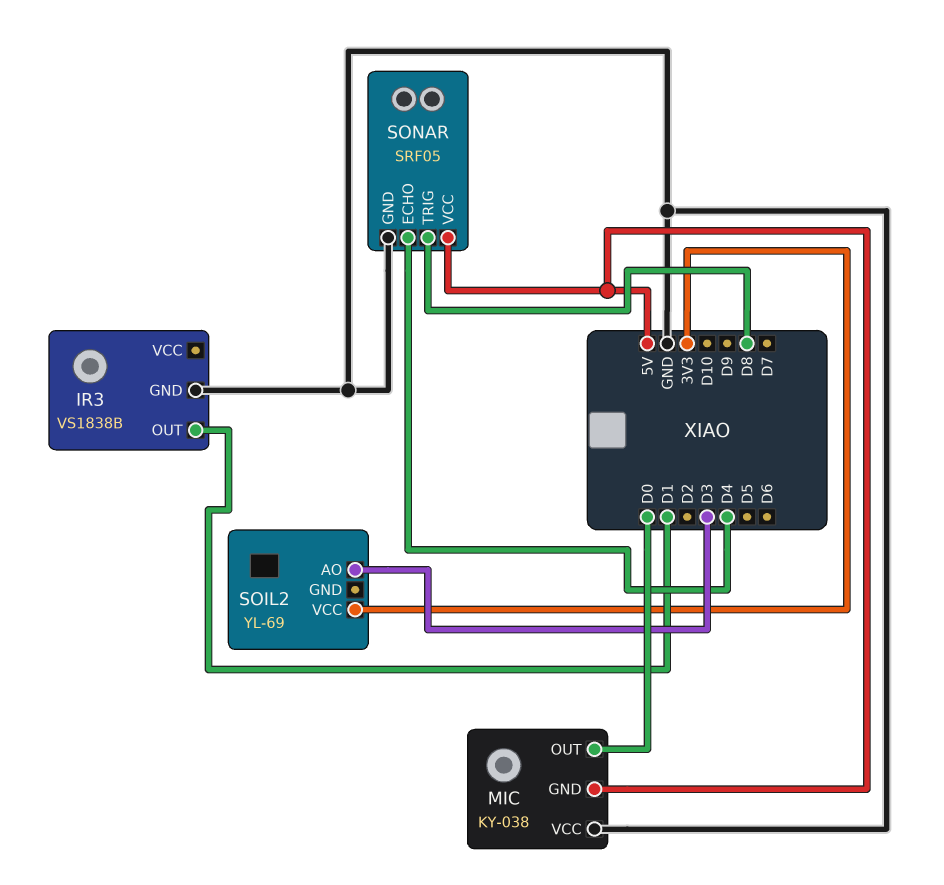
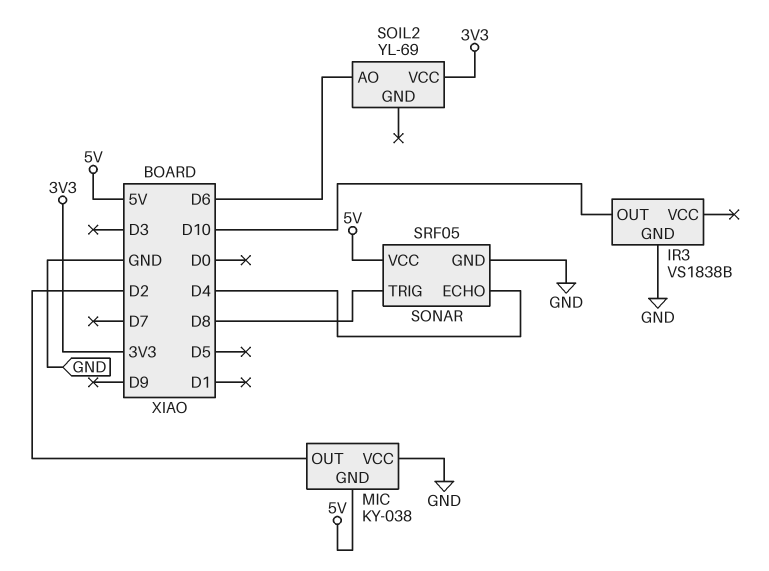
IR3 pin OUT: D1 -> D10
MIC pin OUT: D0 -> D2
SOIL2 pin AO: D3 -> D6

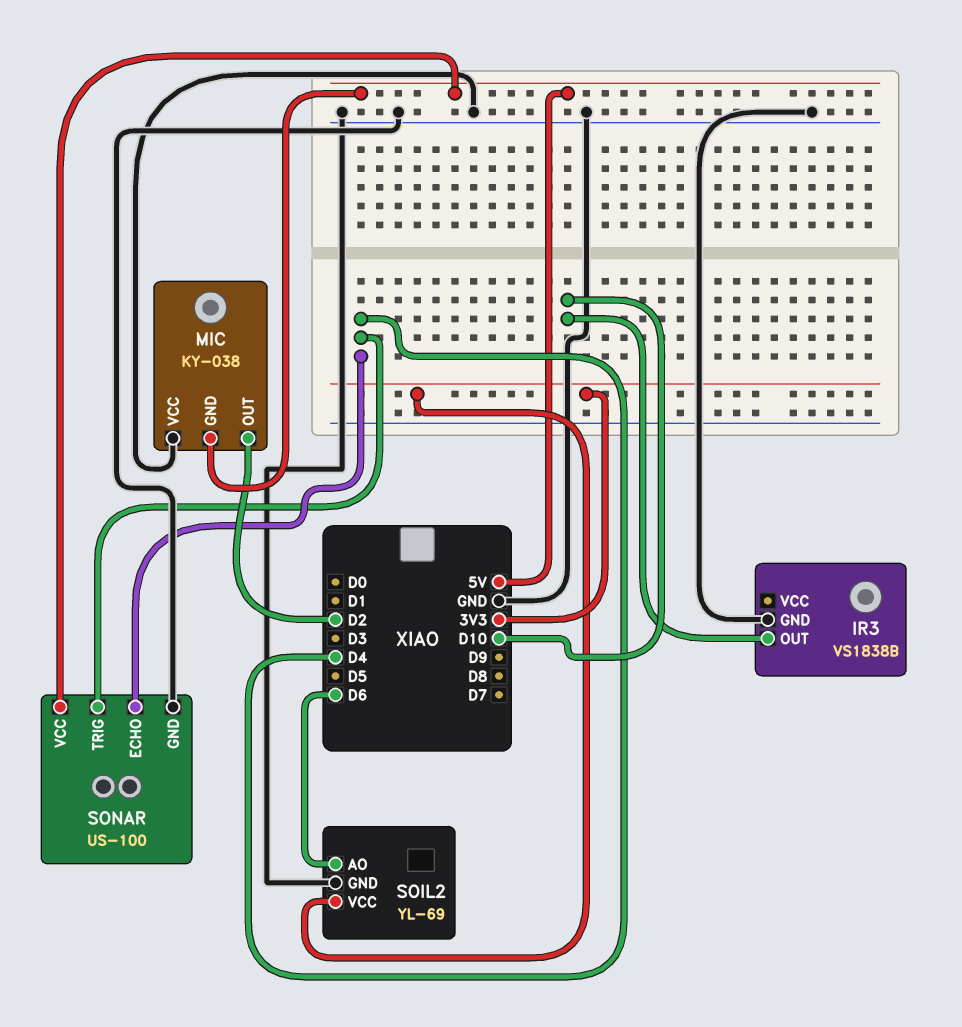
SOIL2 pin GND: none -> GND
SONAR: SRF05 -> US-100
SONAR pin TRIG: D8 -> D4

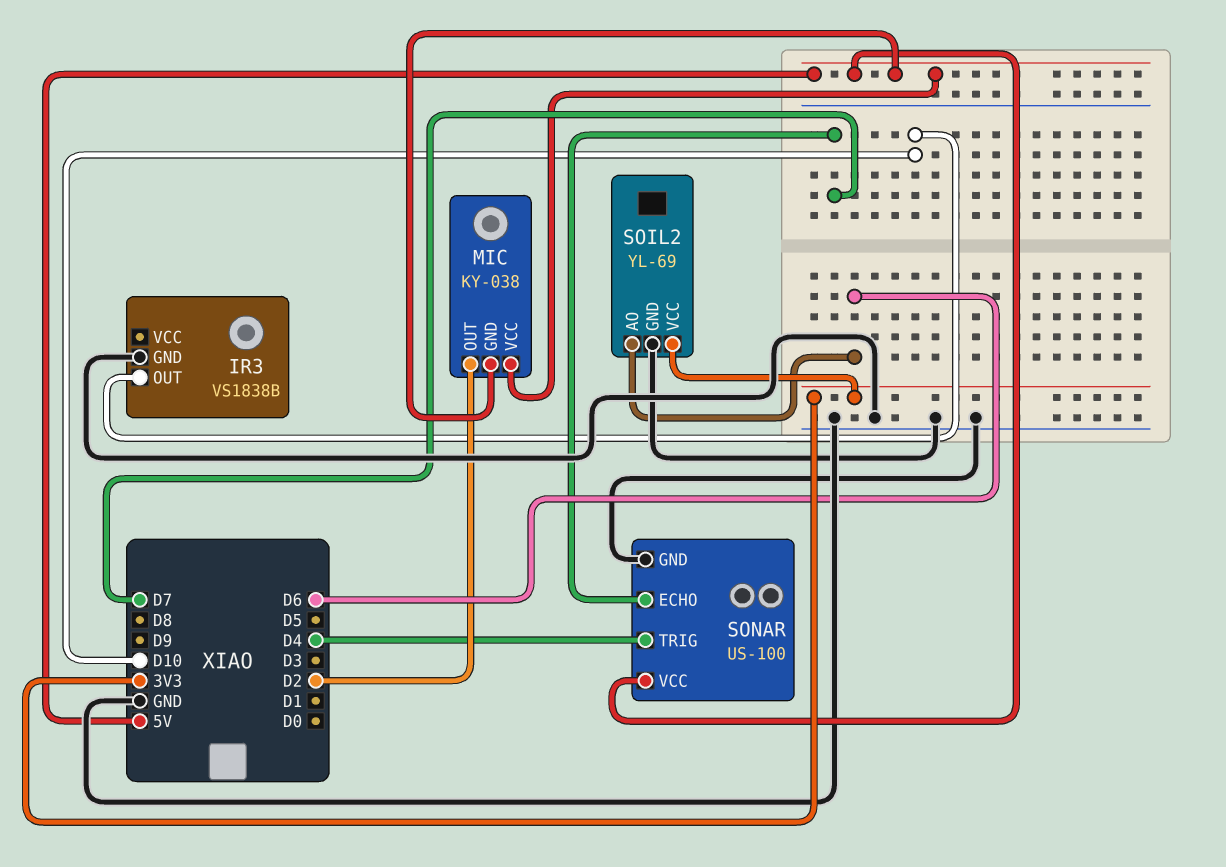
MIC pin VCC: GND -> 5V
SONAR pin ECHO: D4 -> D7

